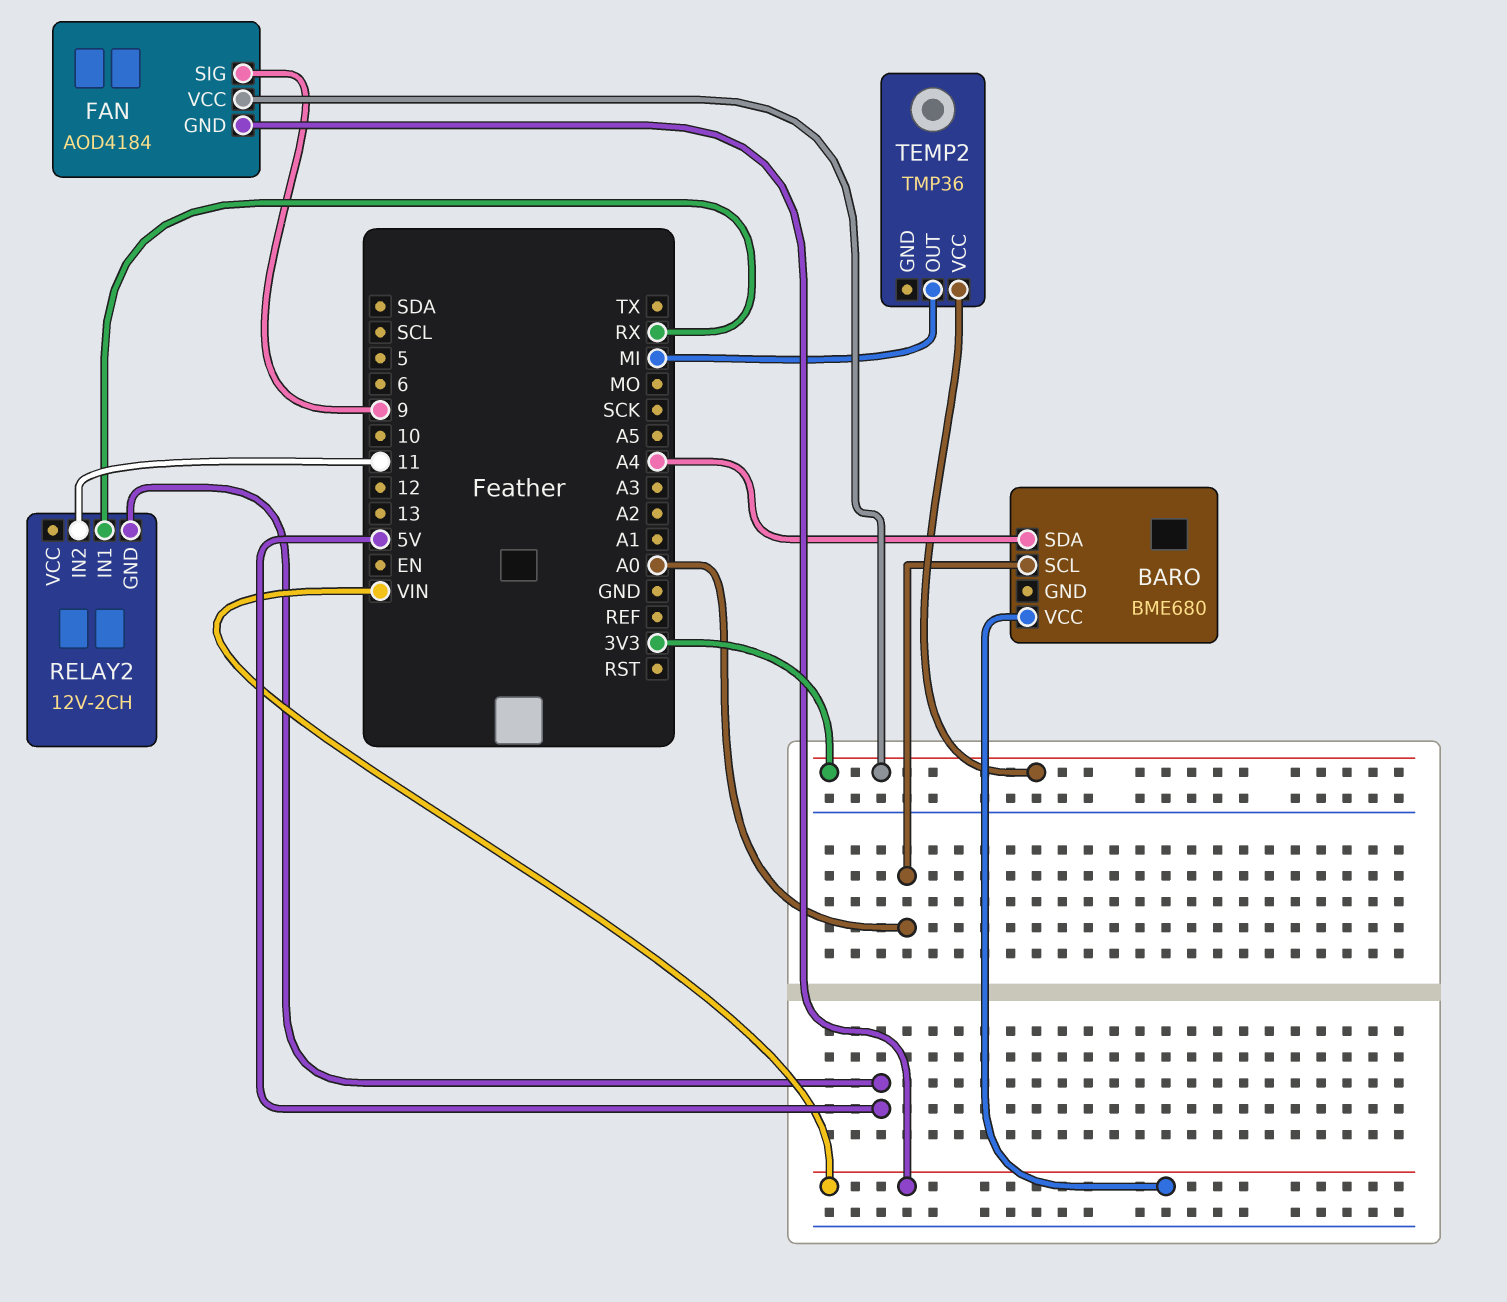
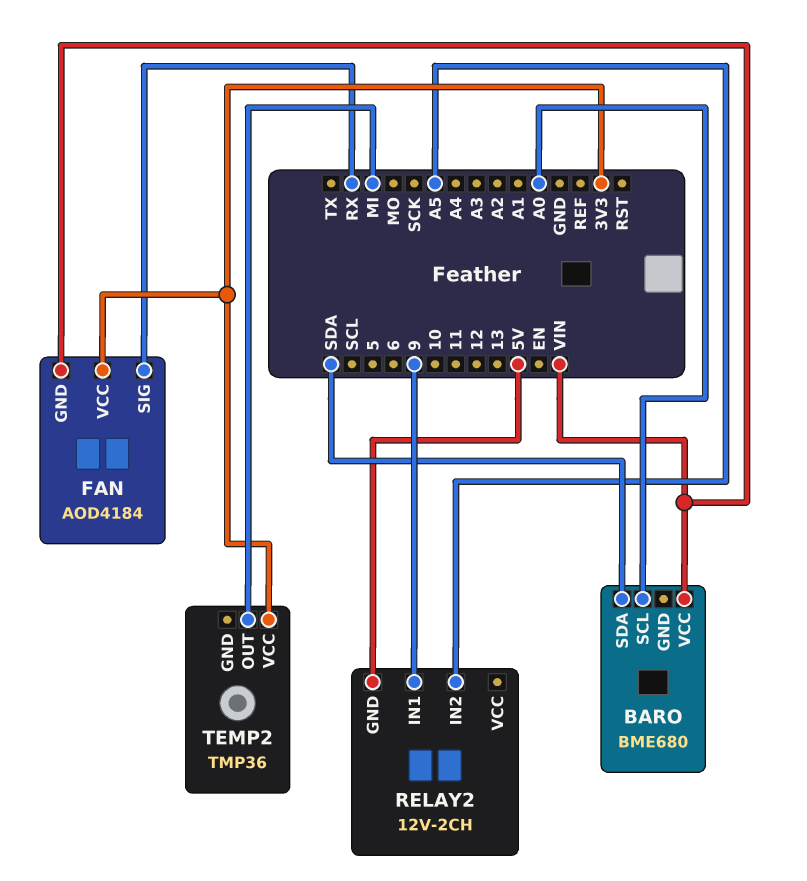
BARO pin SDA: A4 -> SDA
FAN pin SIG: 9 -> RX
RELAY2 pin IN1: RX -> 9
RELAY2 pin IN2: 11 -> A5

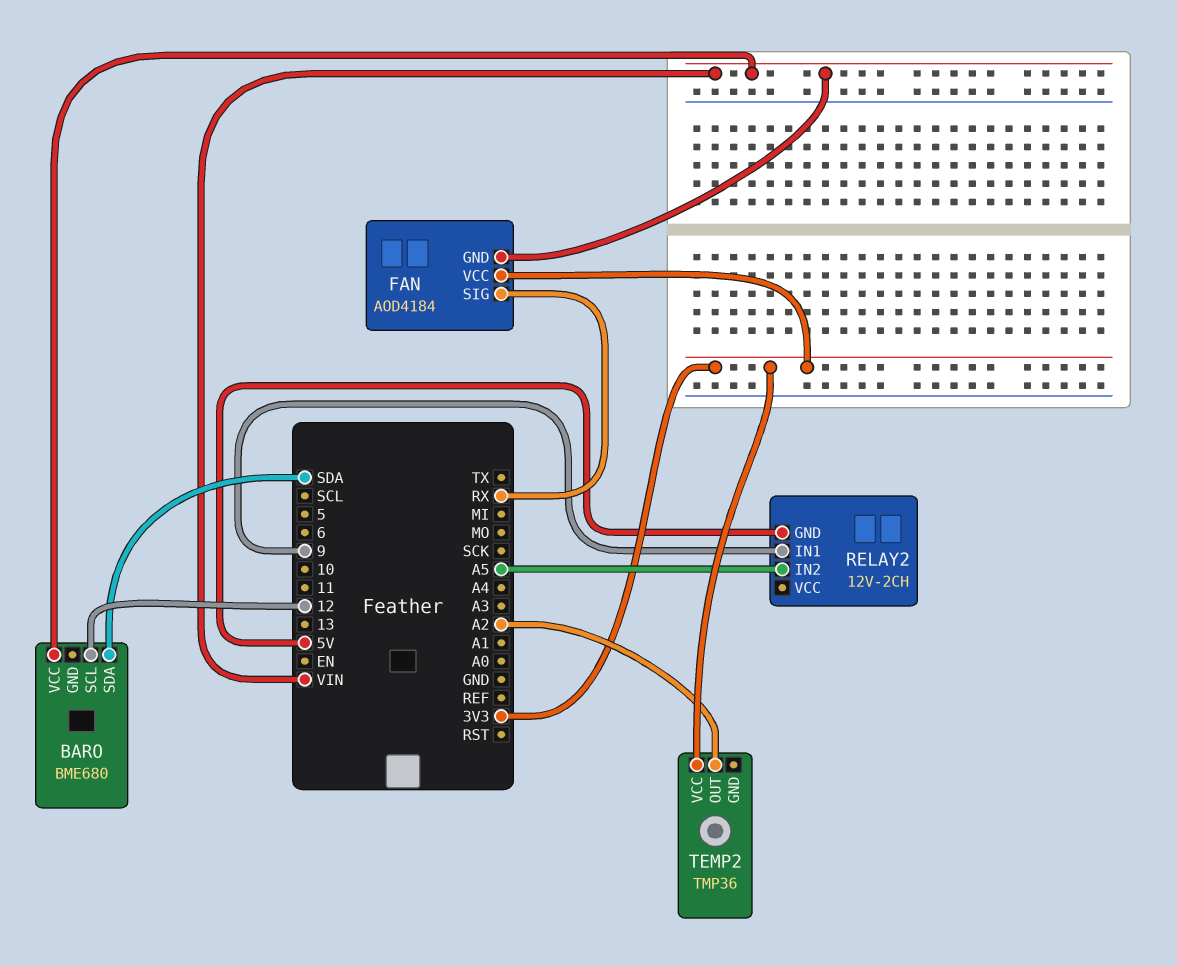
BARO pin SCL: A0 -> 12
TEMP2 pin OUT: MI -> A2

